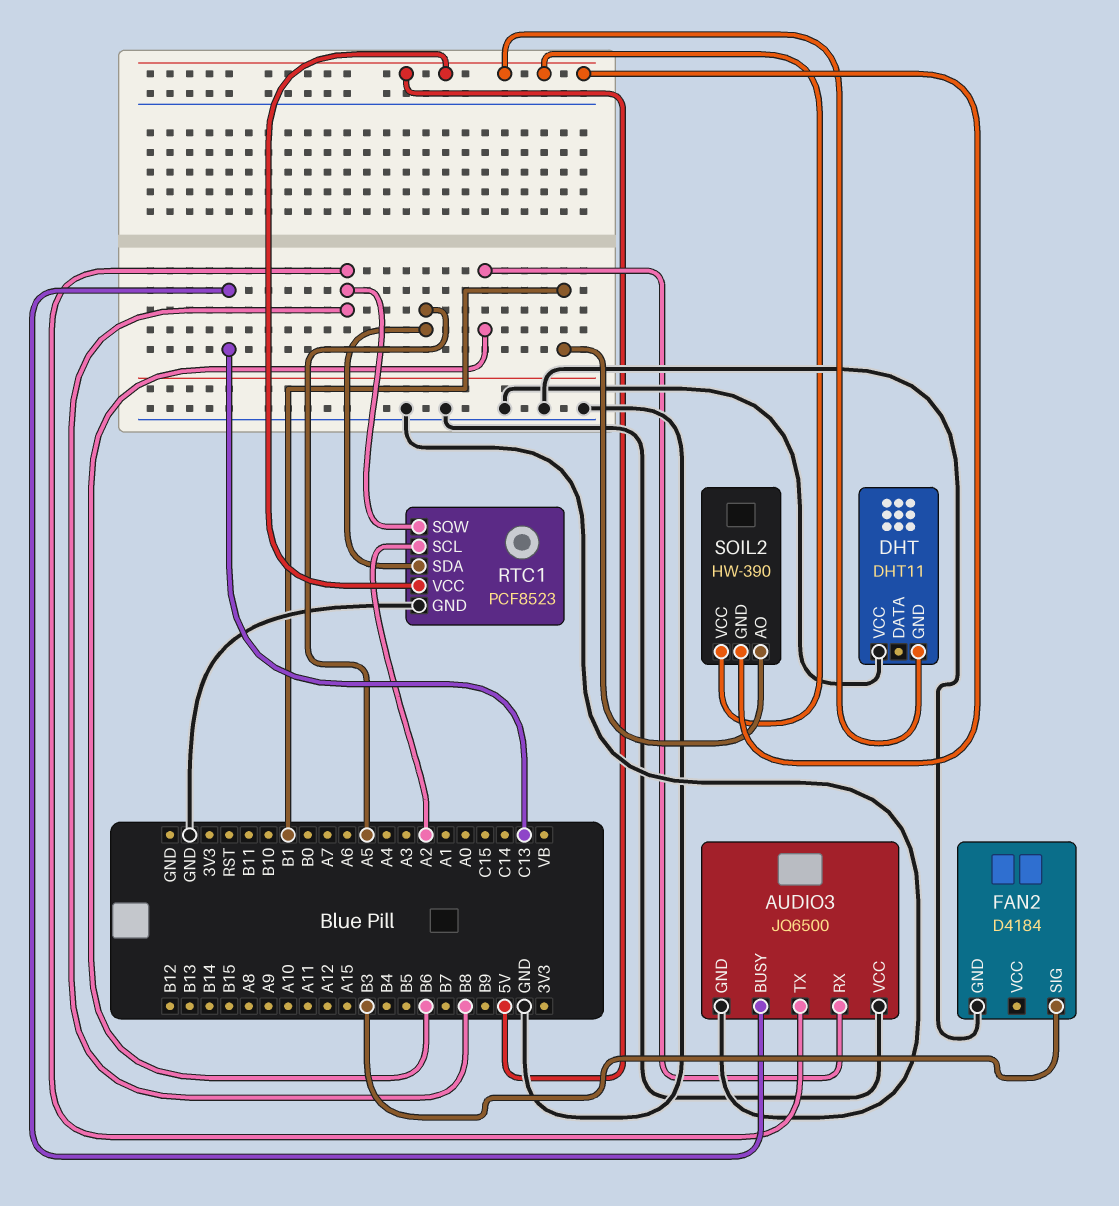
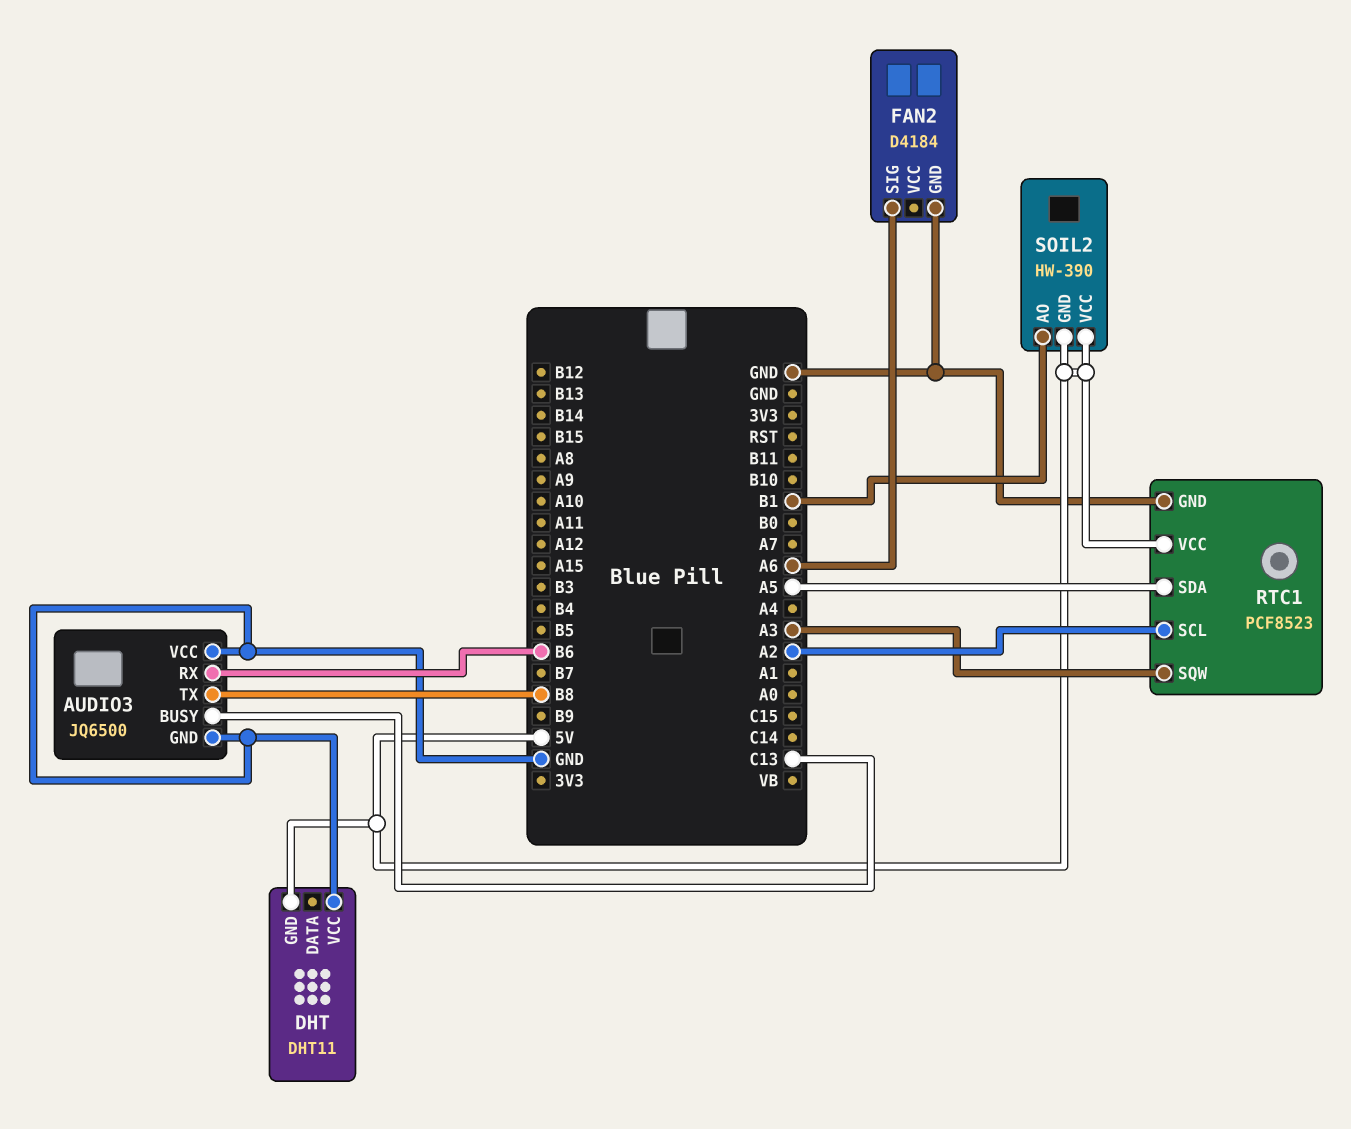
FAN2 pin SIG: B3 -> A6
RTC1 pin SQW: B8 -> A3

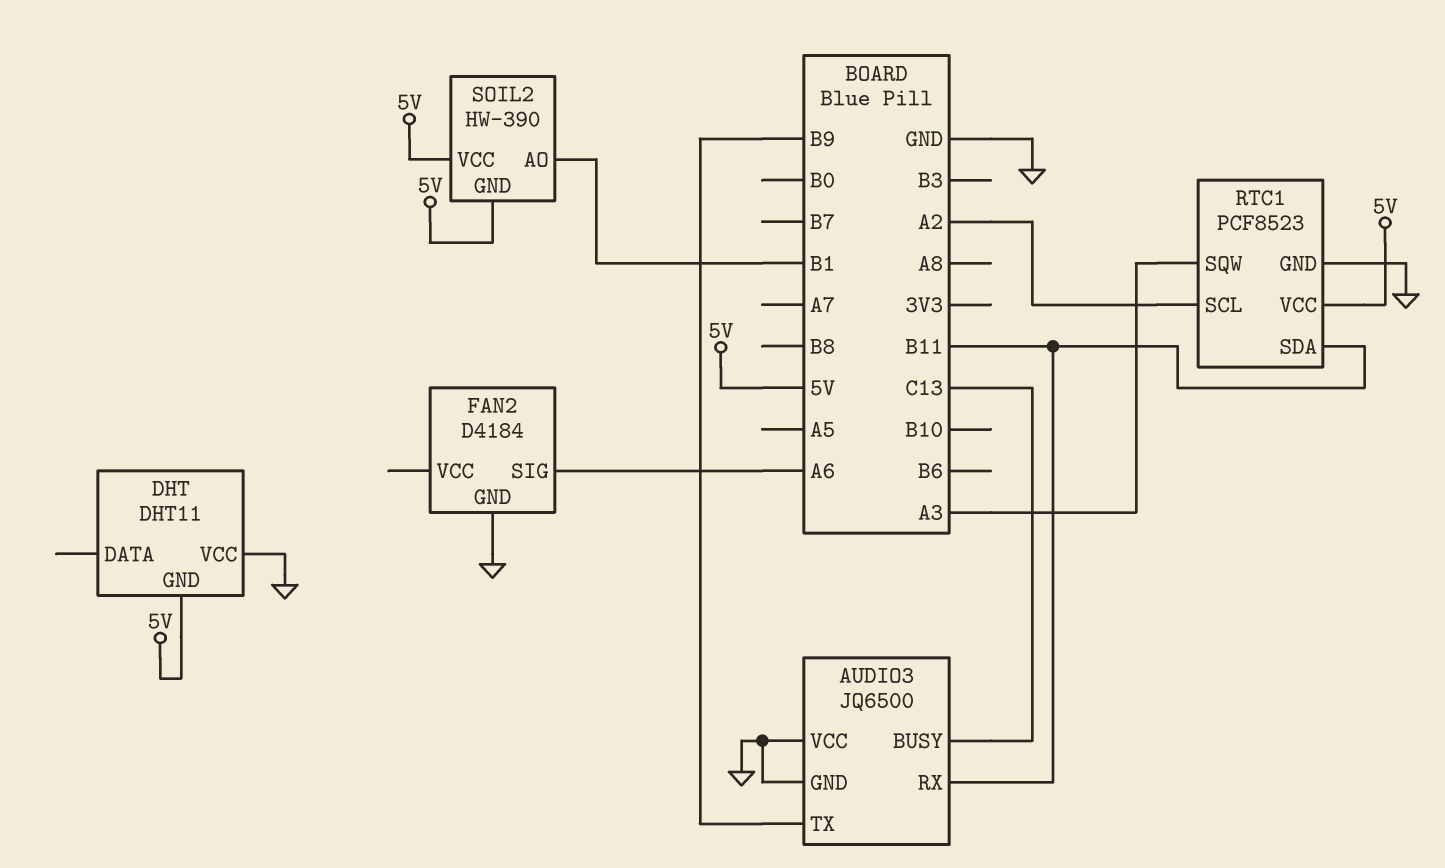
AUDIO3 pin RX: B6 -> B11
AUDIO3 pin TX: B8 -> B9
RTC1 pin SDA: A5 -> B11

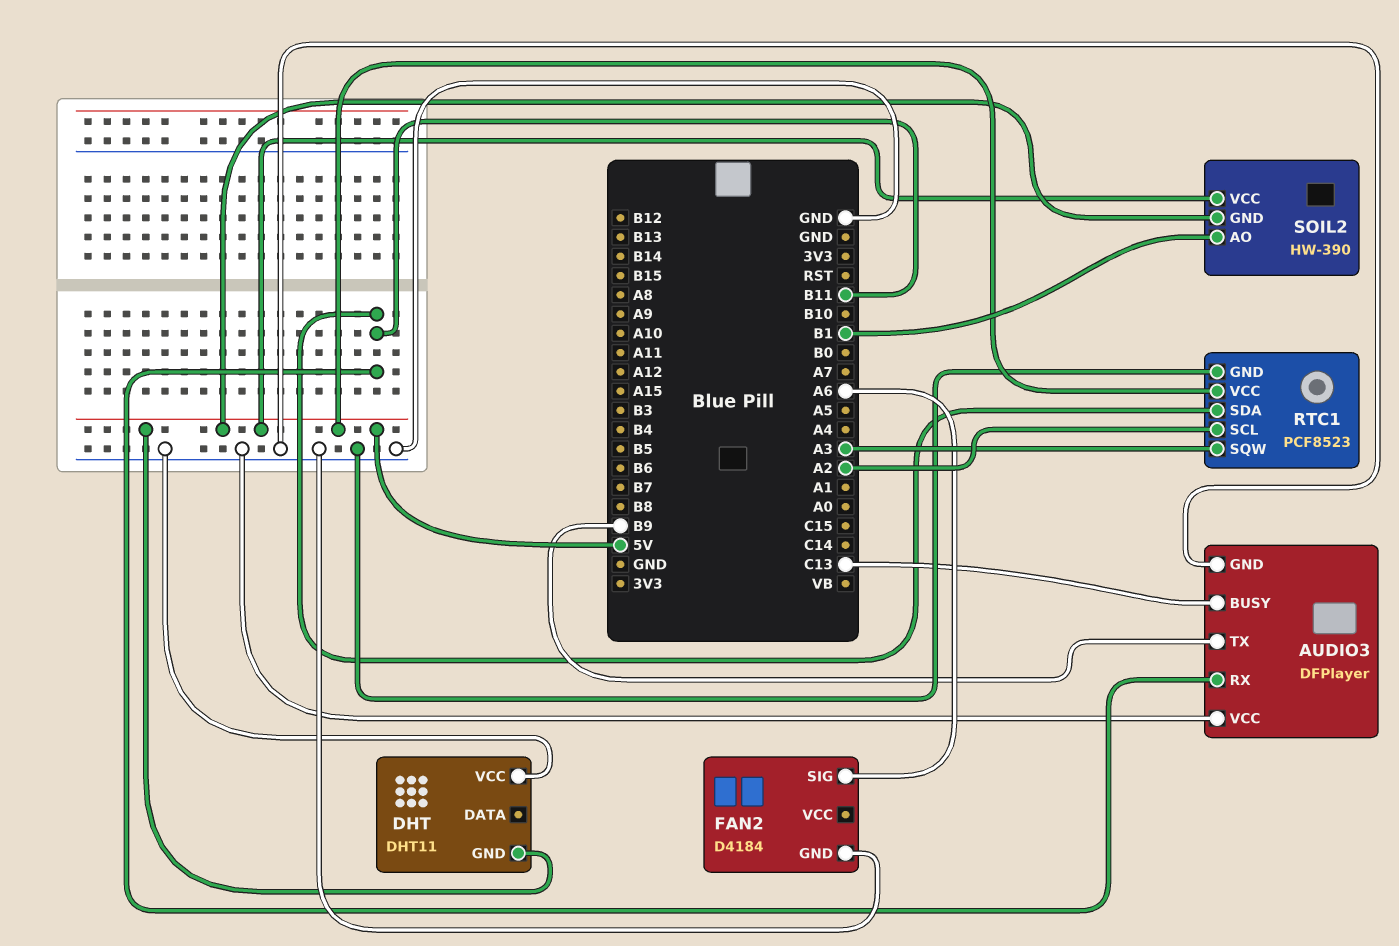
AUDIO3: JQ6500 -> DFPlayer

